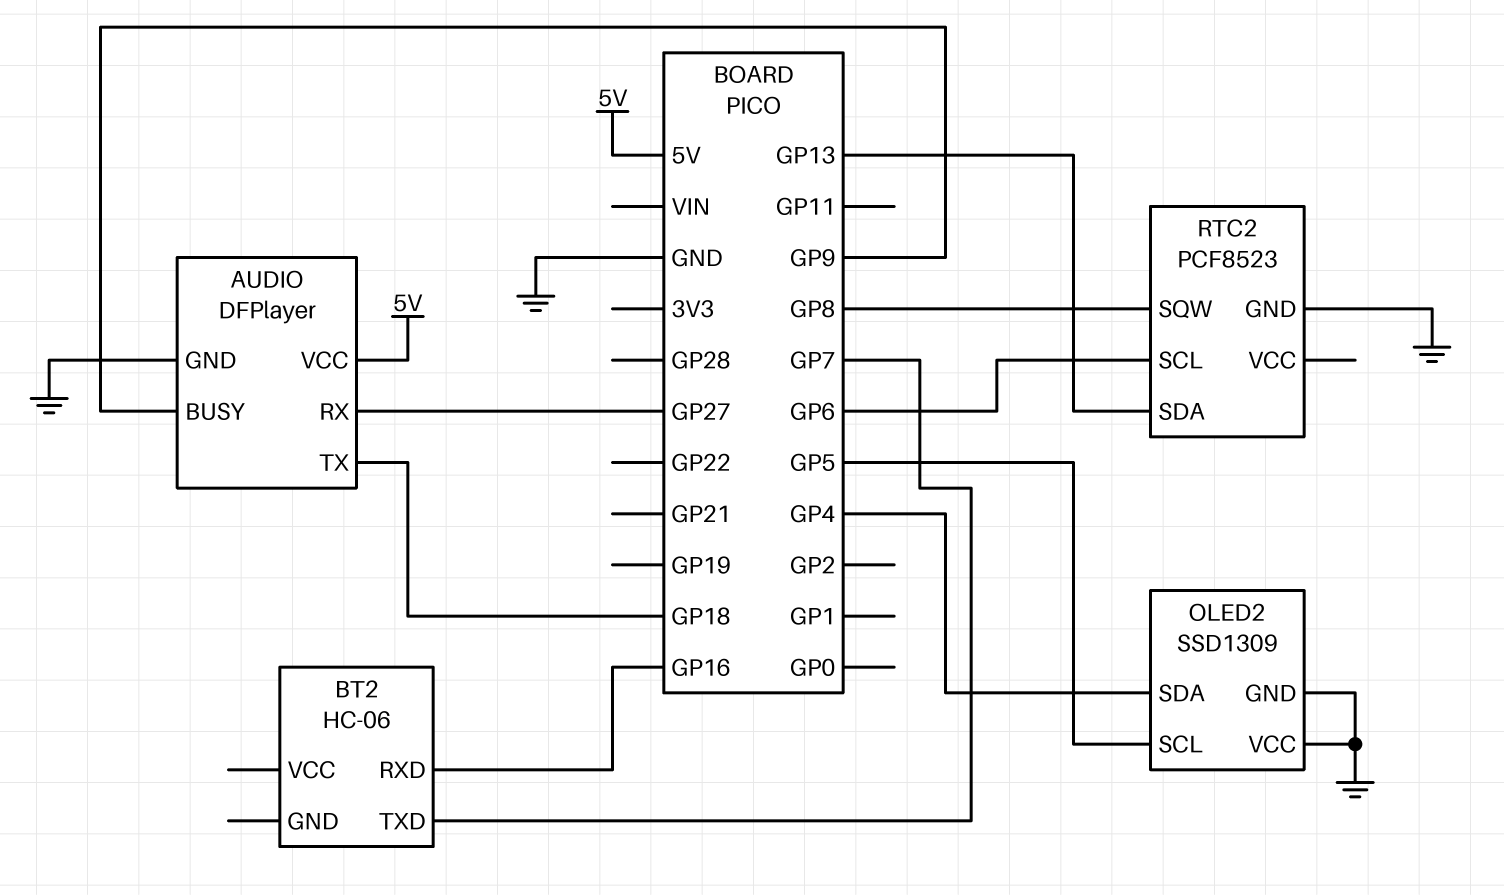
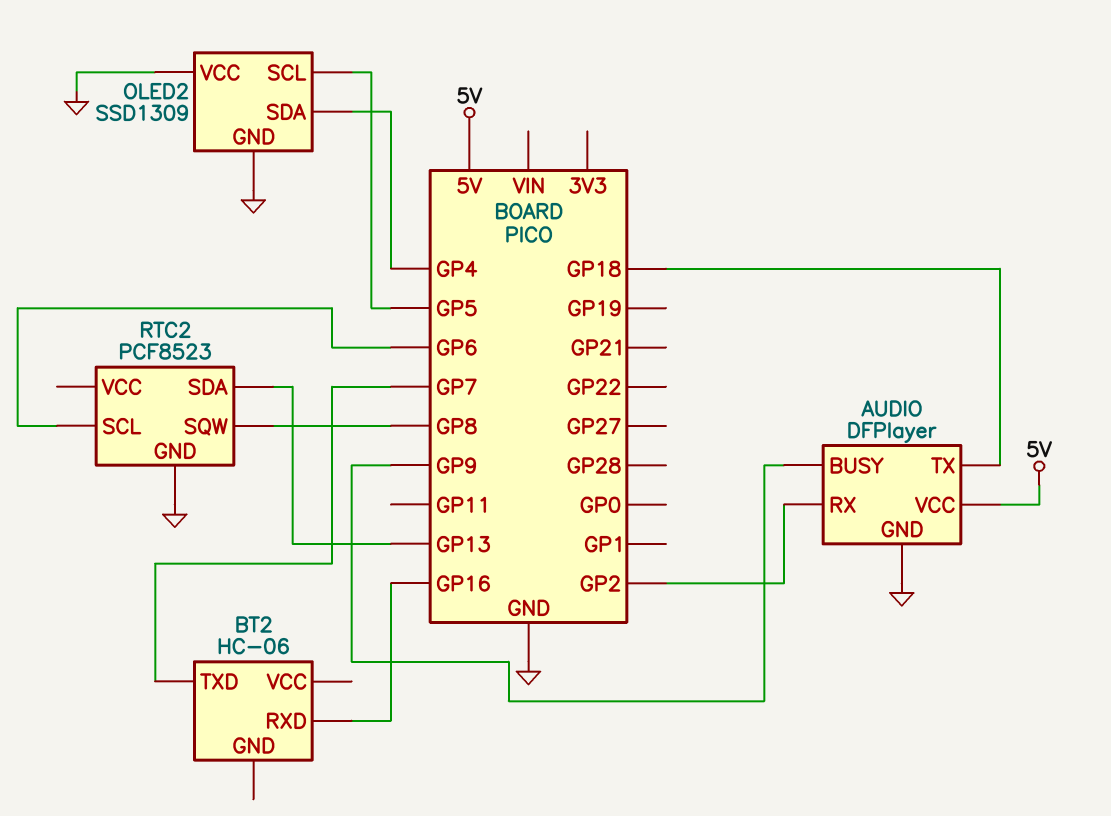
AUDIO pin RX: GP27 -> GP2

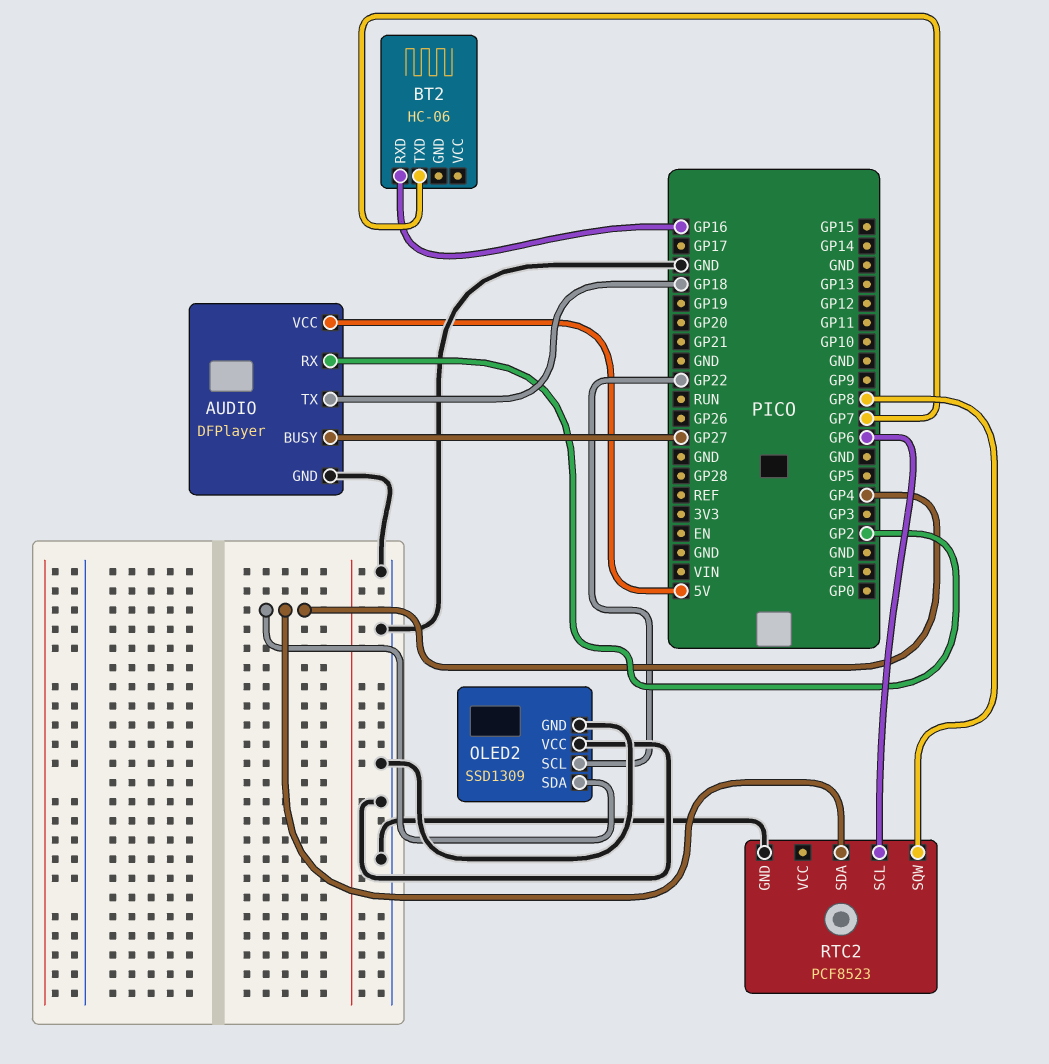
AUDIO pin BUSY: GP9 -> GP27
OLED2 pin SCL: GP5 -> GP22
RTC2 pin SDA: GP13 -> GP4

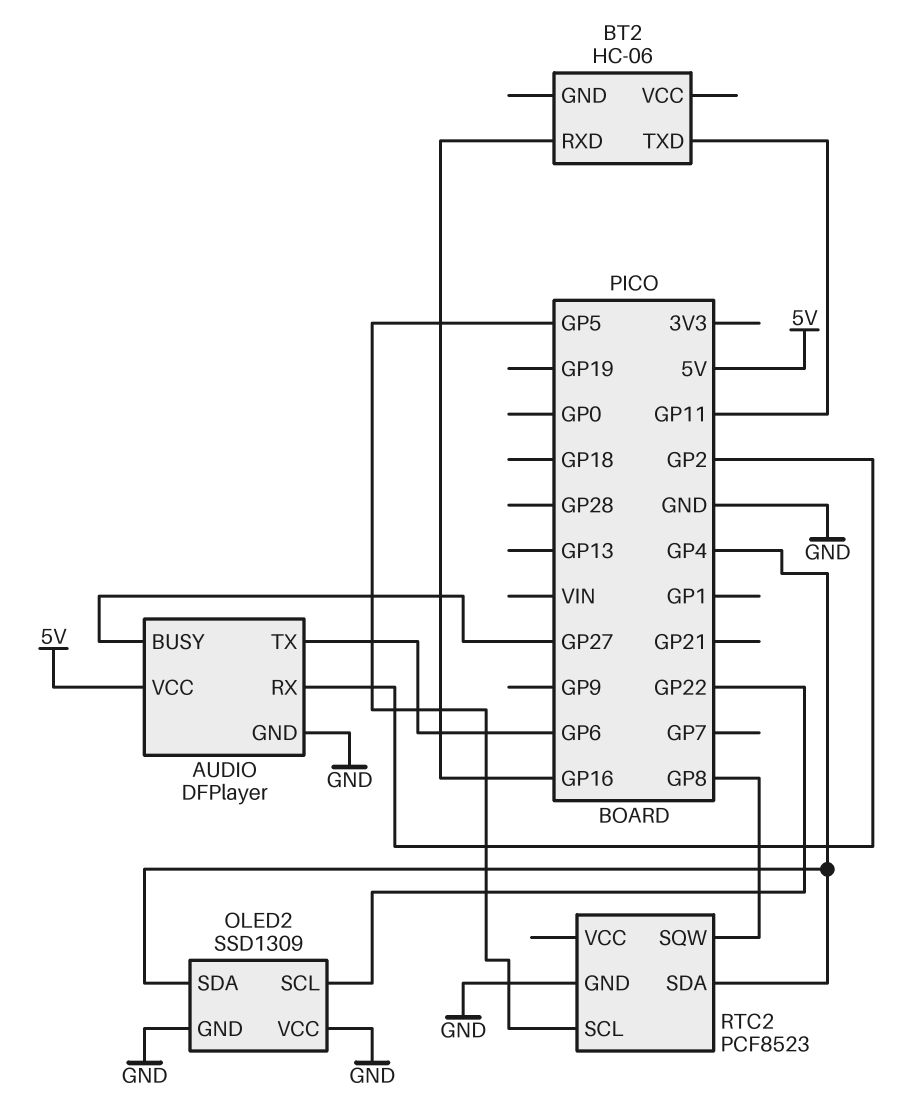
AUDIO pin TX: GP18 -> GP6
BT2 pin TXD: GP7 -> GP11
RTC2 pin SCL: GP6 -> GP5

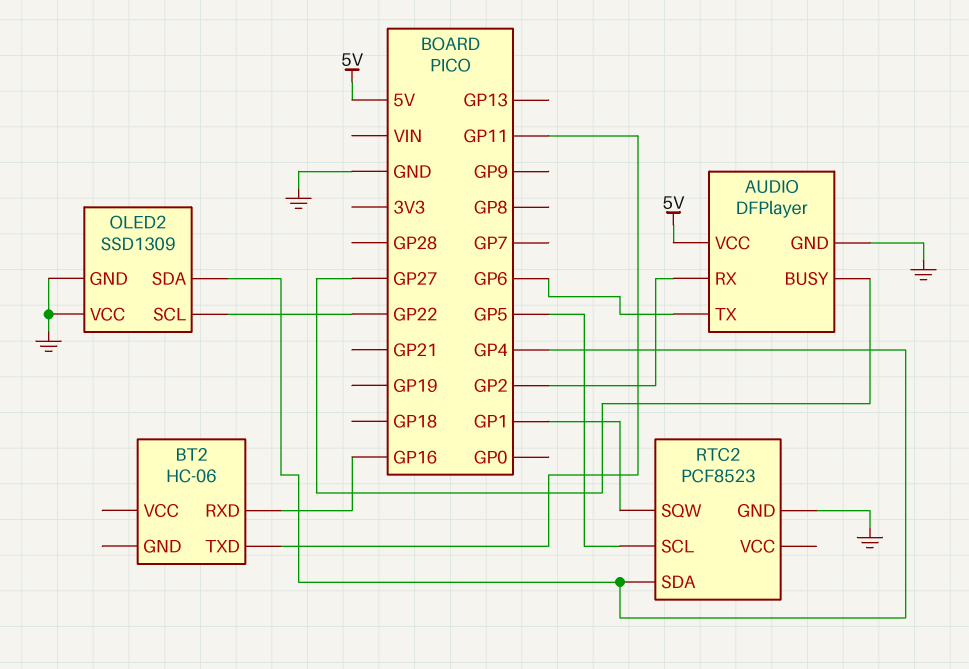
RTC2 pin SQW: GP8 -> GP1

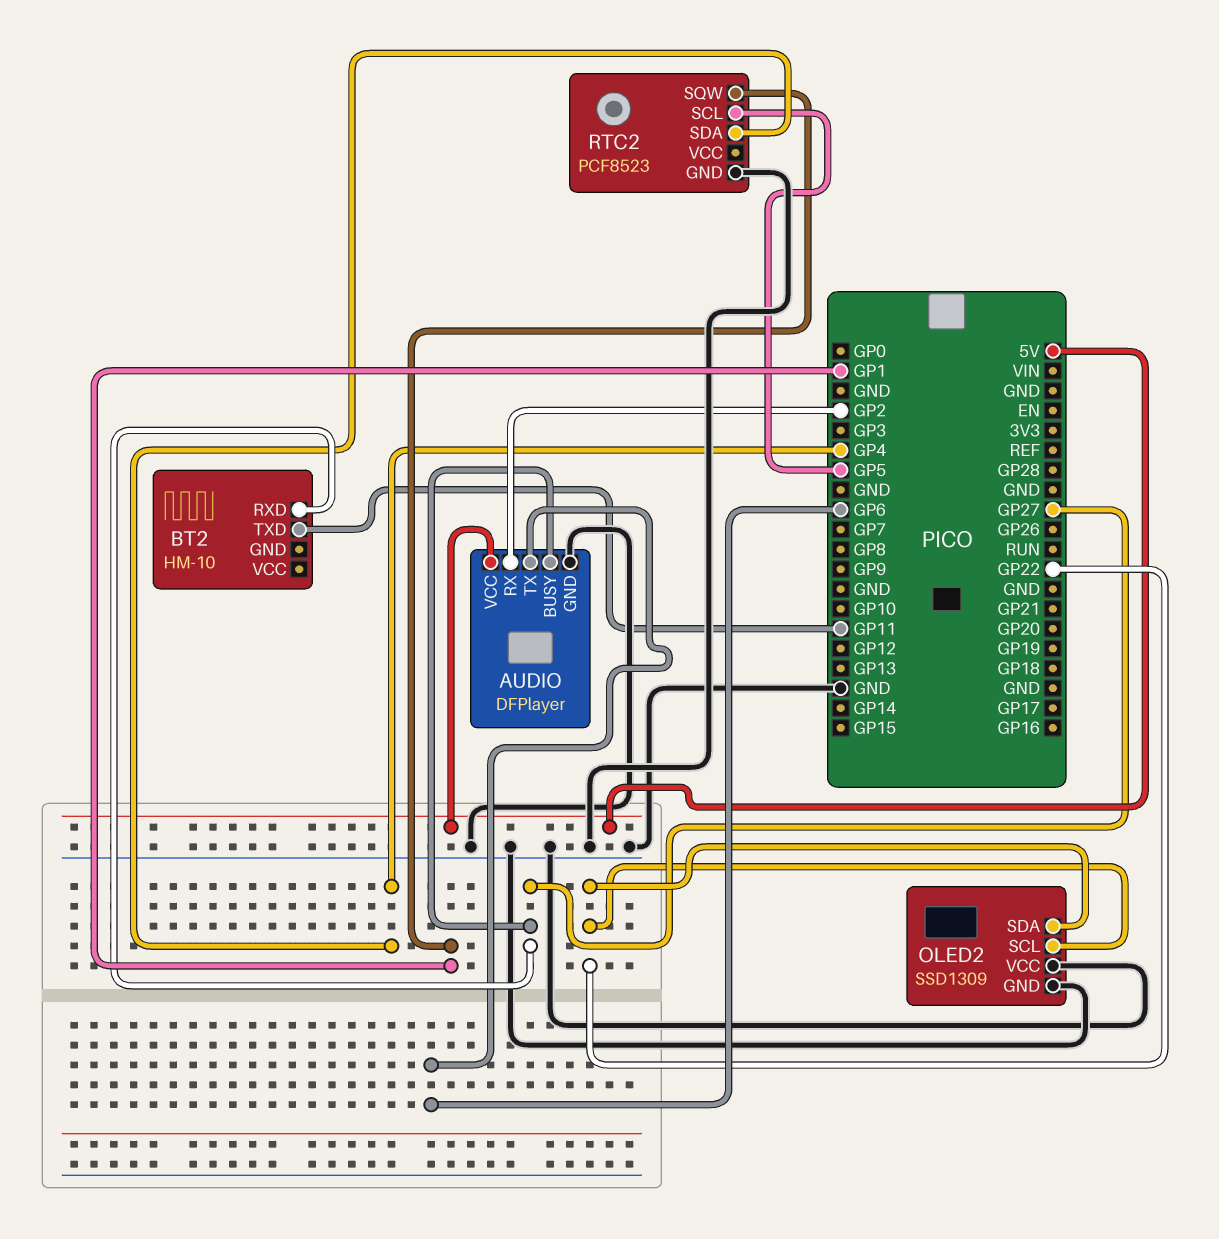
BT2: HC-06 -> HM-10
BT2 pin RXD: GP16 -> GP27
OLED2 pin SDA: GP4 -> GP22

